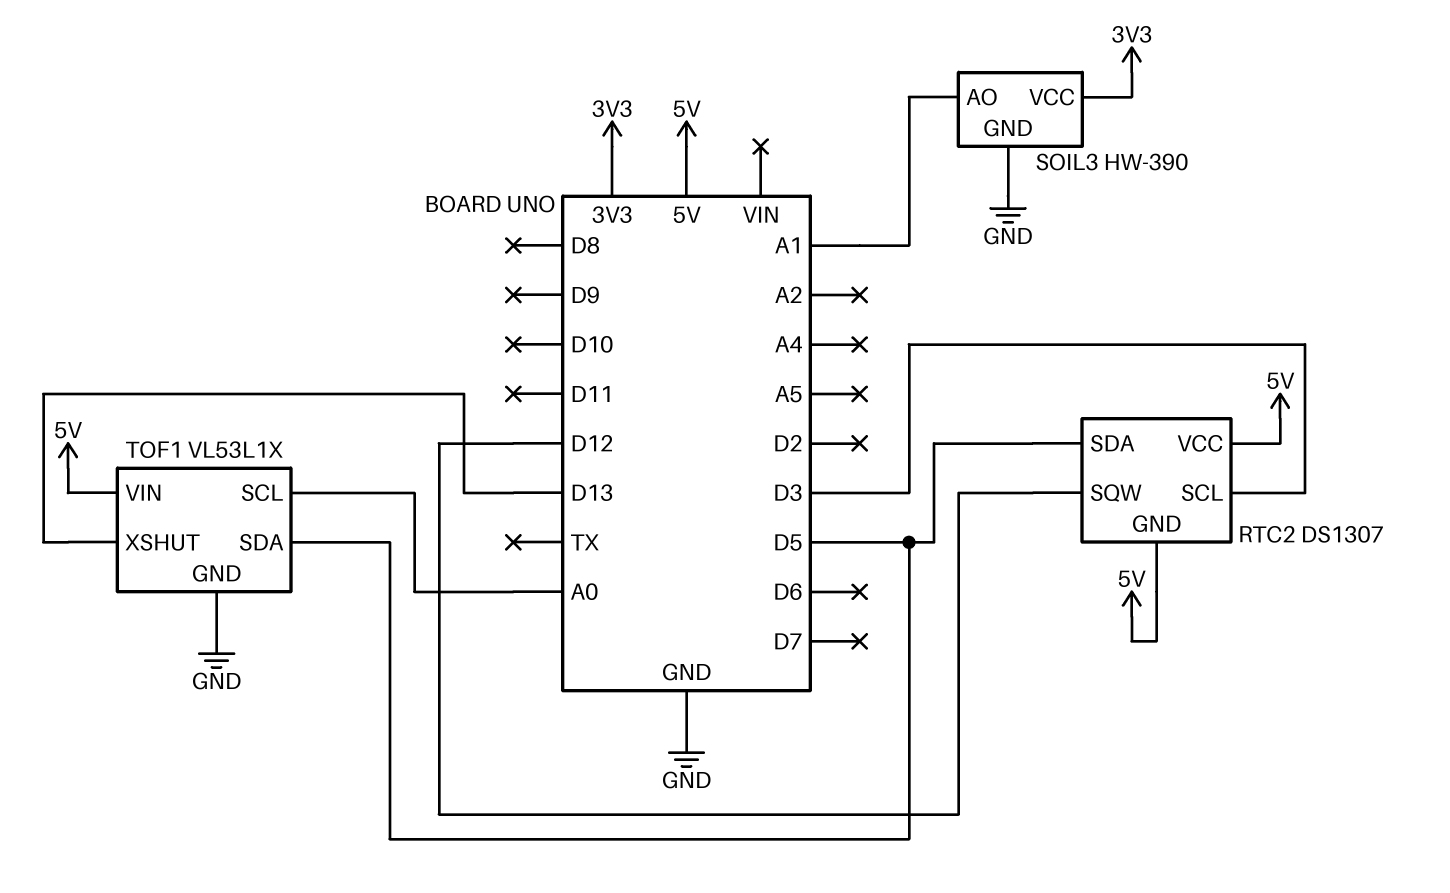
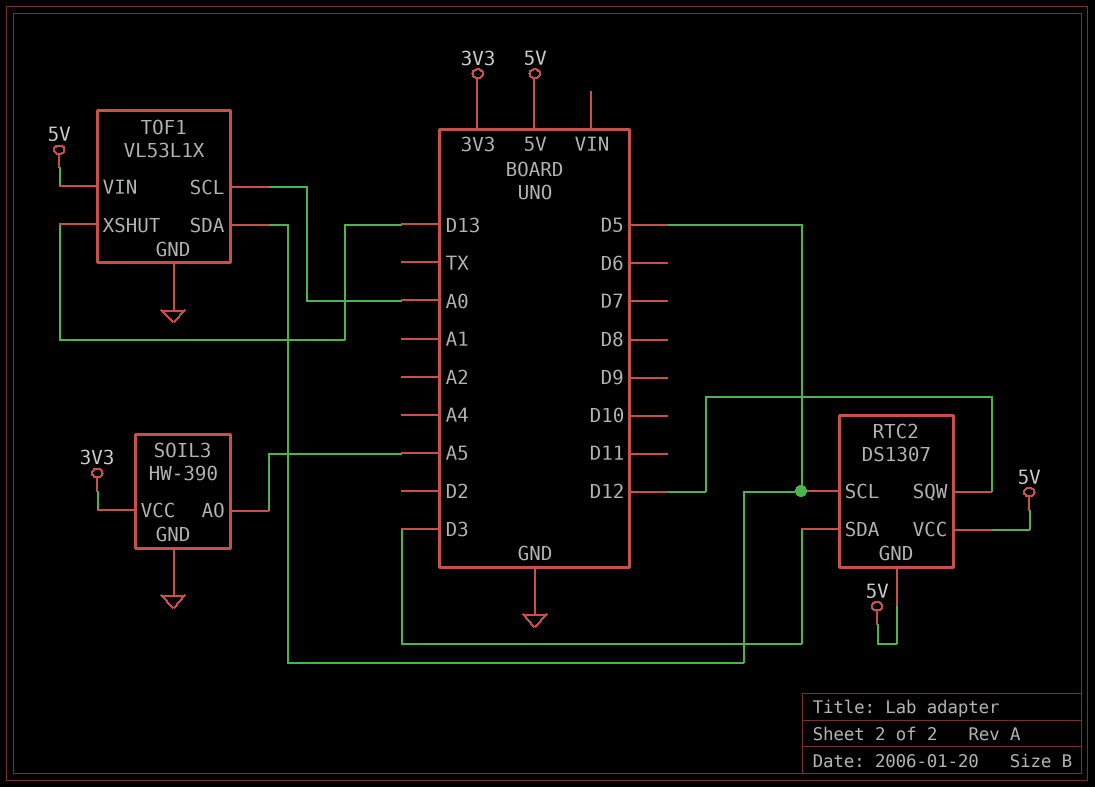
RTC2 pin SCL: D3 -> D5
RTC2 pin SDA: D5 -> D3
SOIL3 pin AO: A1 -> A5

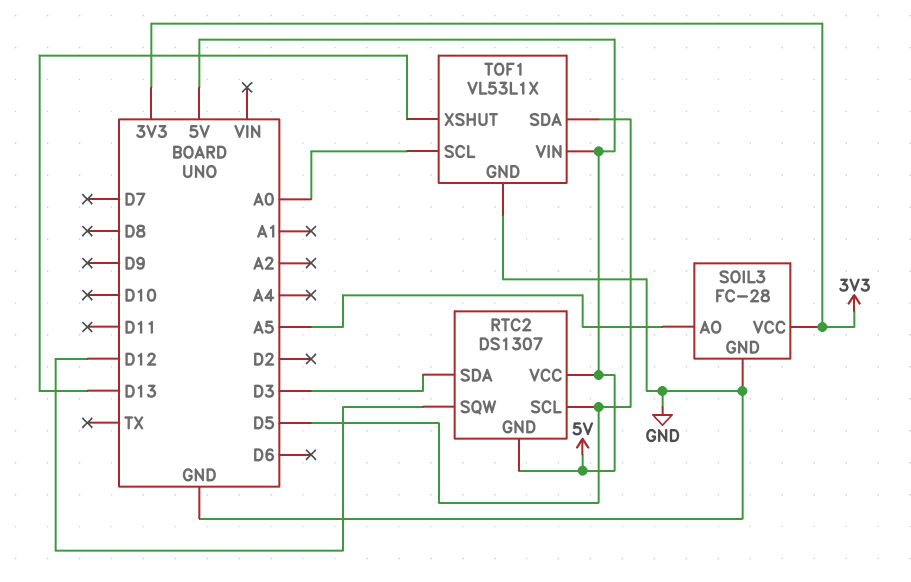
SOIL3: HW-390 -> FC-28

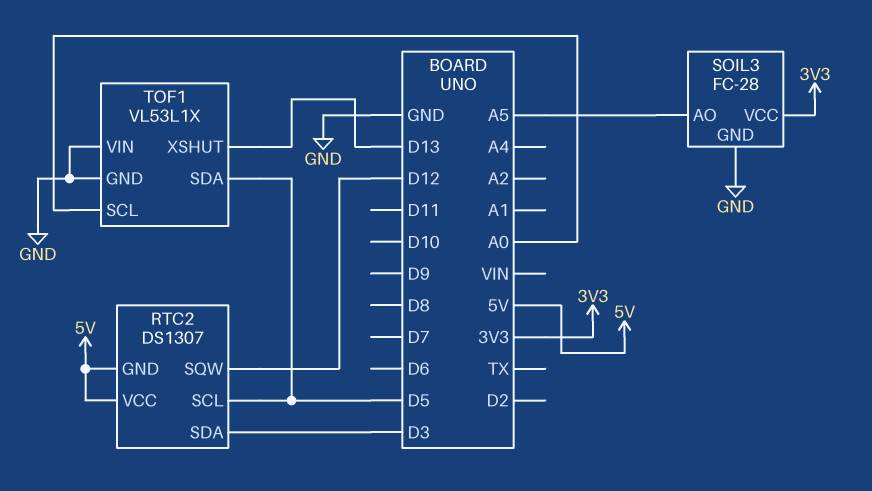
TOF1 pin VIN: 5V -> GND

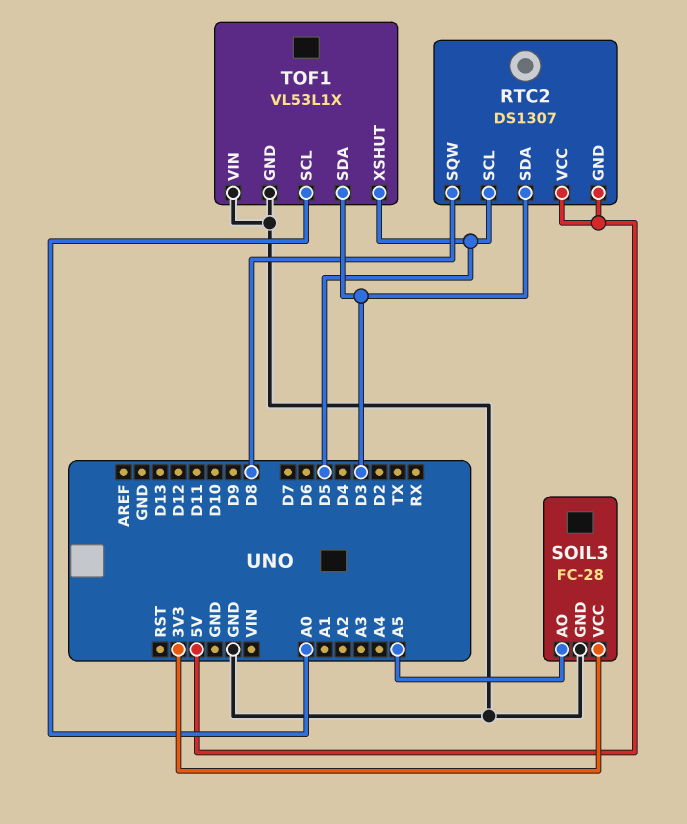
RTC2 pin SQW: D12 -> D8
TOF1 pin SDA: D5 -> D3
TOF1 pin XSHUT: D13 -> D5

